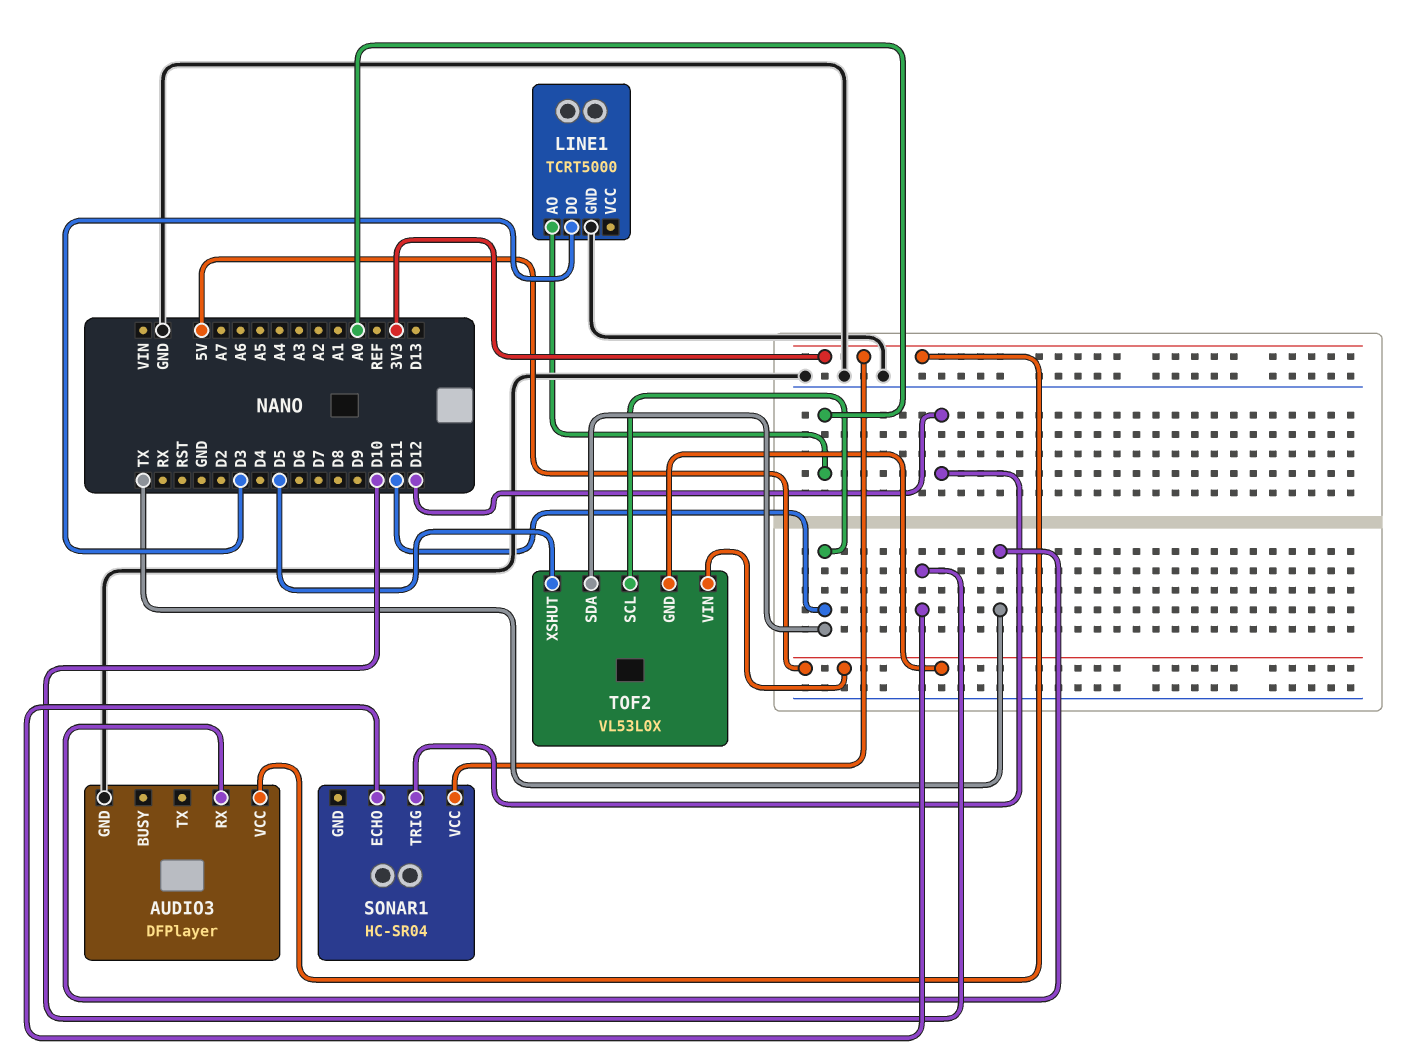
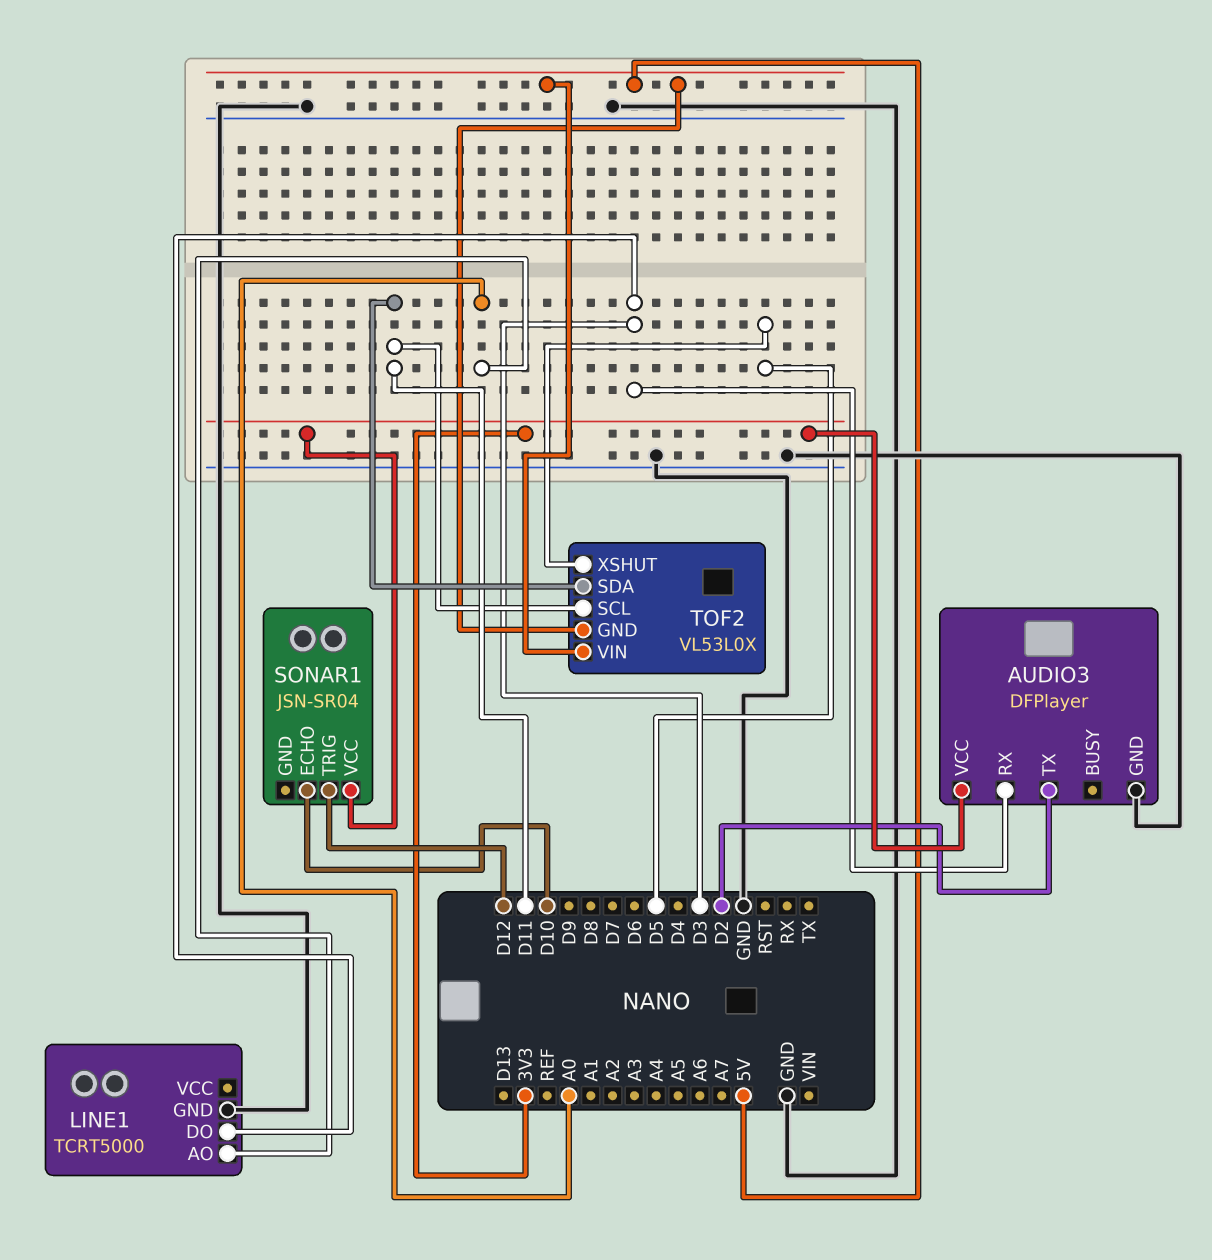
AUDIO3 pin RX: TX -> D3
AUDIO3 pin TX: none -> D2
SONAR1: HC-SR04 -> JSN-SR04

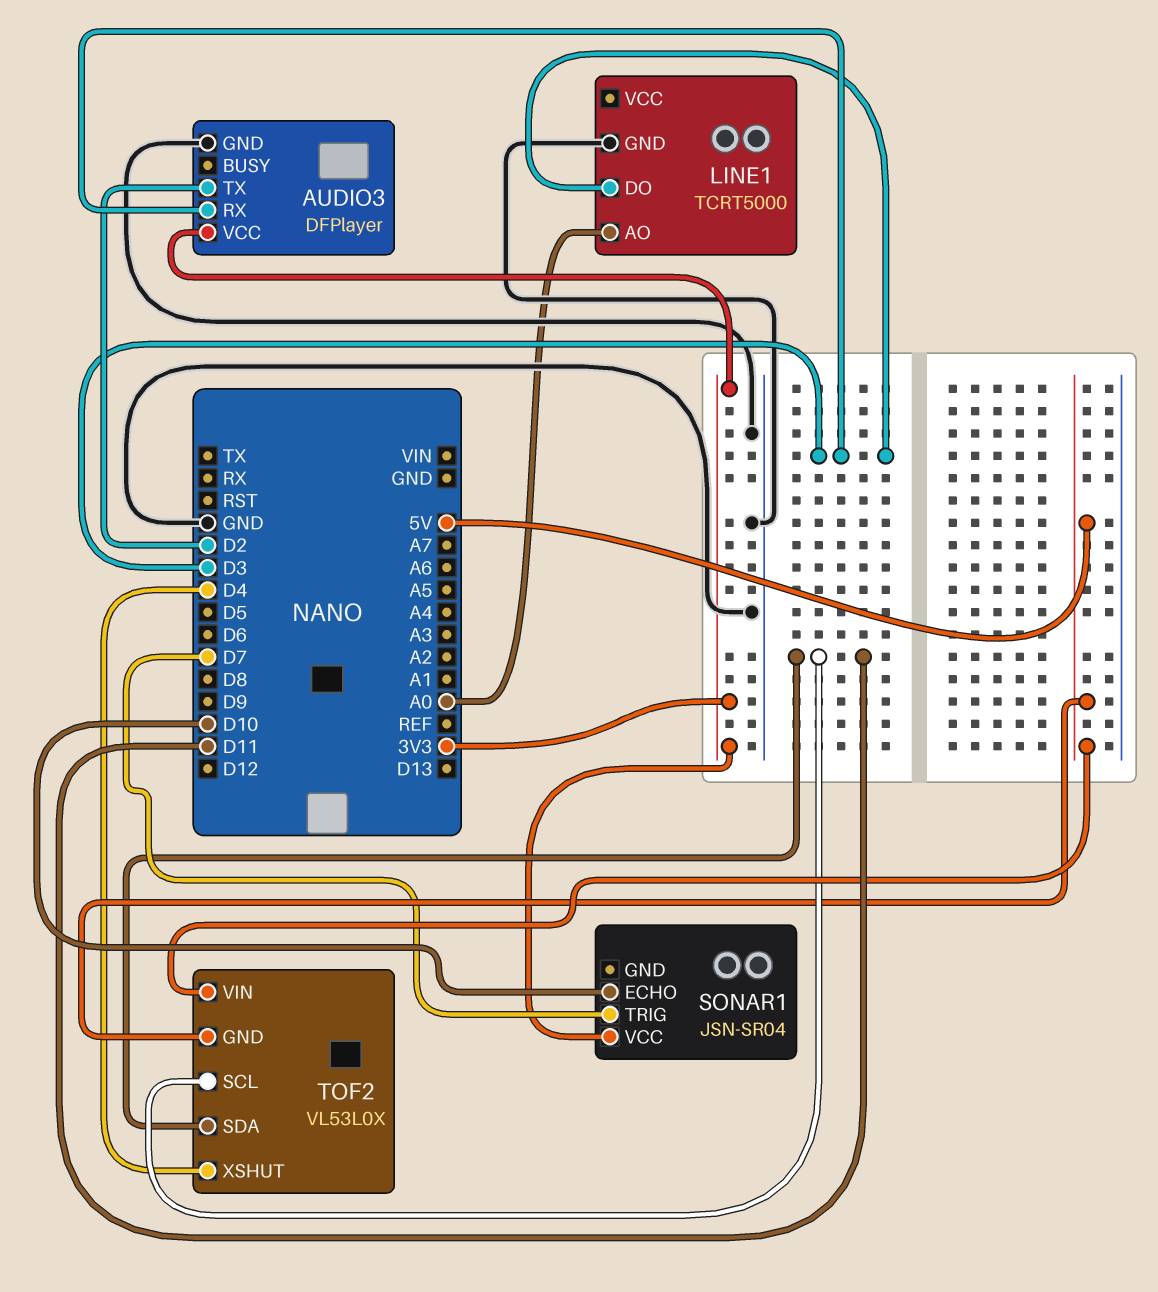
SONAR1 pin TRIG: D12 -> D7
TOF2 pin XSHUT: D5 -> D4

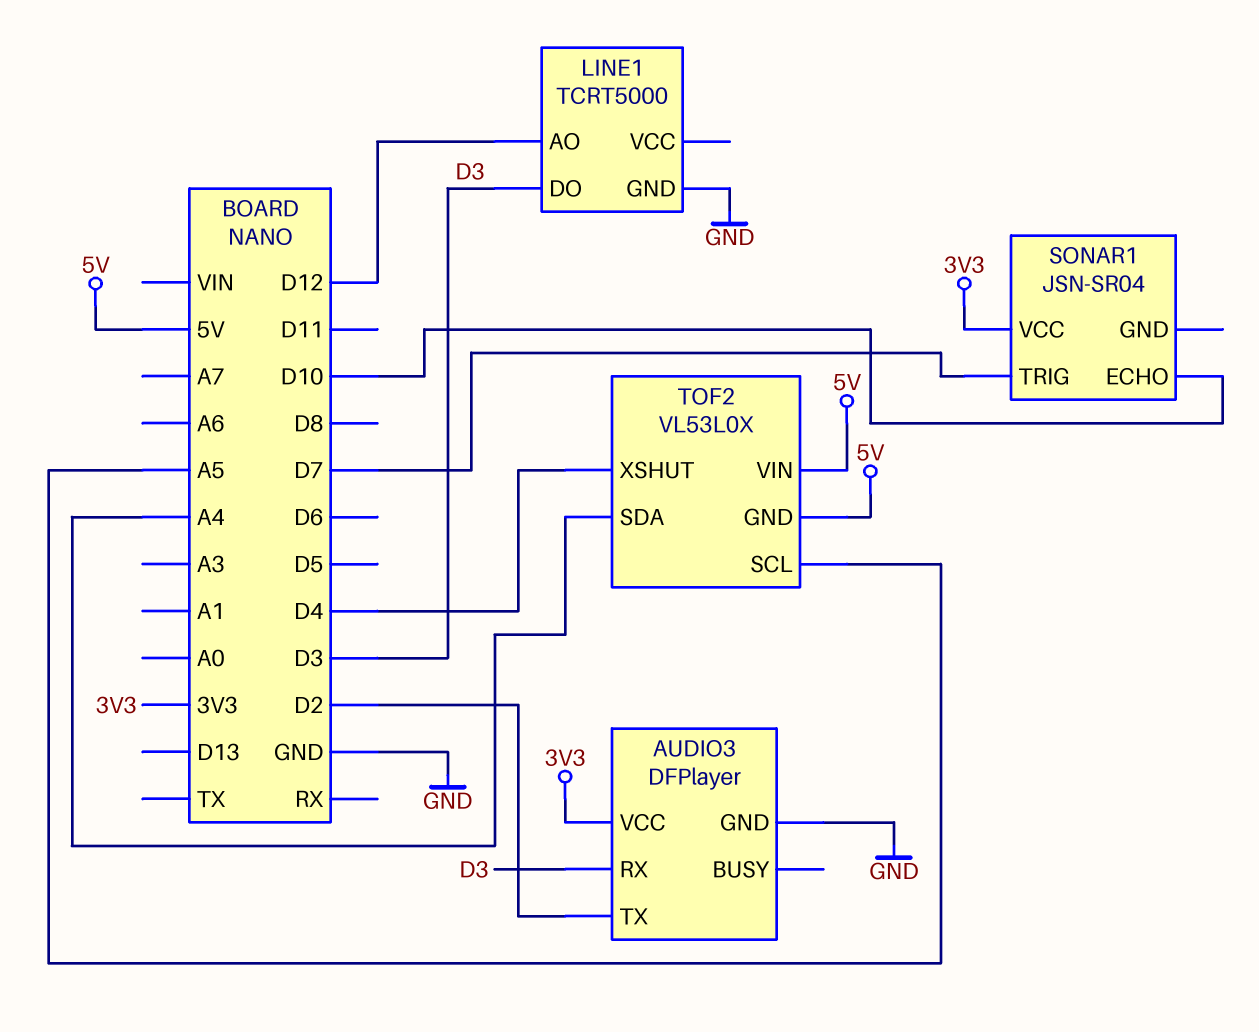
LINE1 pin AO: A0 -> D12
TOF2 pin SCL: D11 -> A5
TOF2 pin SDA: D11 -> A4

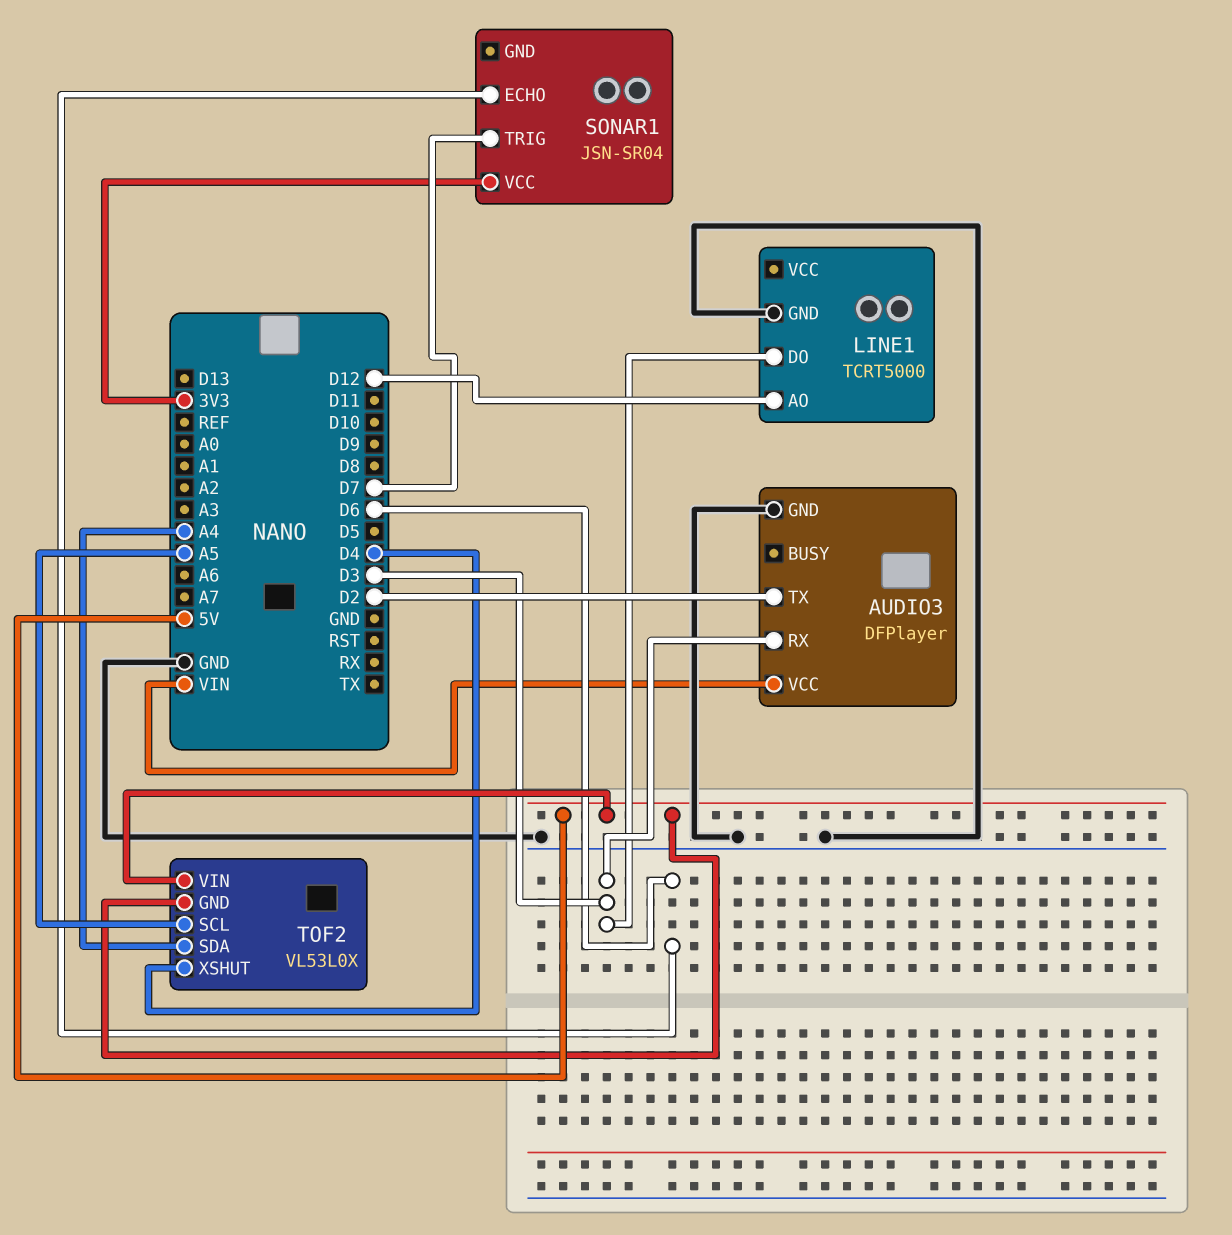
AUDIO3 pin VCC: 3V3 -> VIN
SONAR1 pin ECHO: D10 -> D6

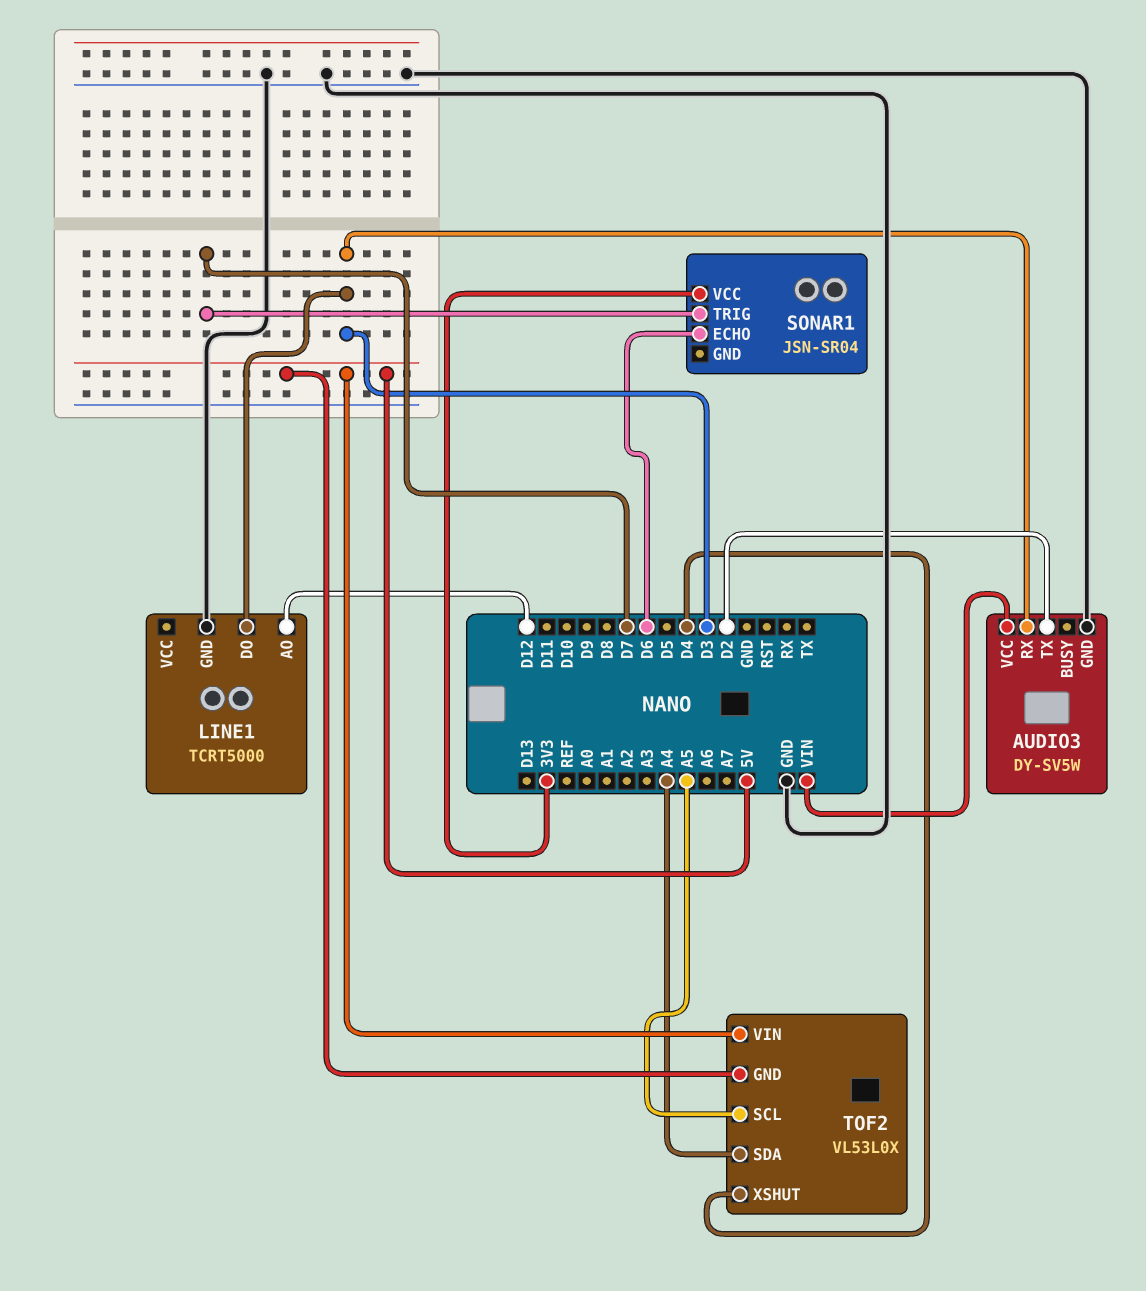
AUDIO3: DFPlayer -> DY-SV5W

